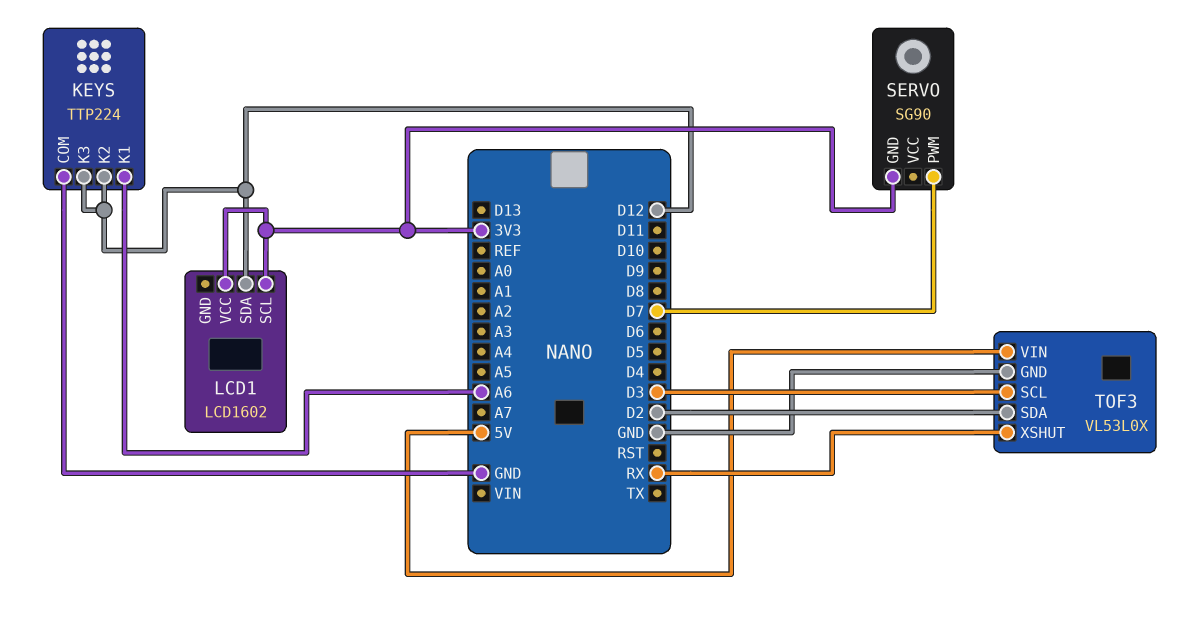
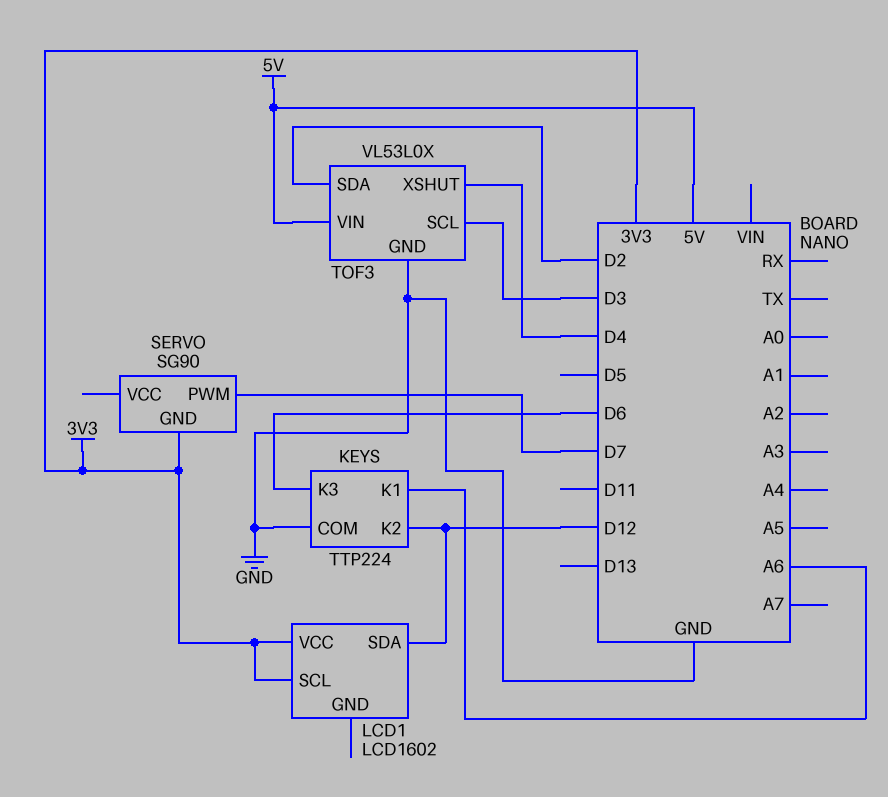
KEYS pin K3: D12 -> D6
TOF3 pin XSHUT: RX -> D4

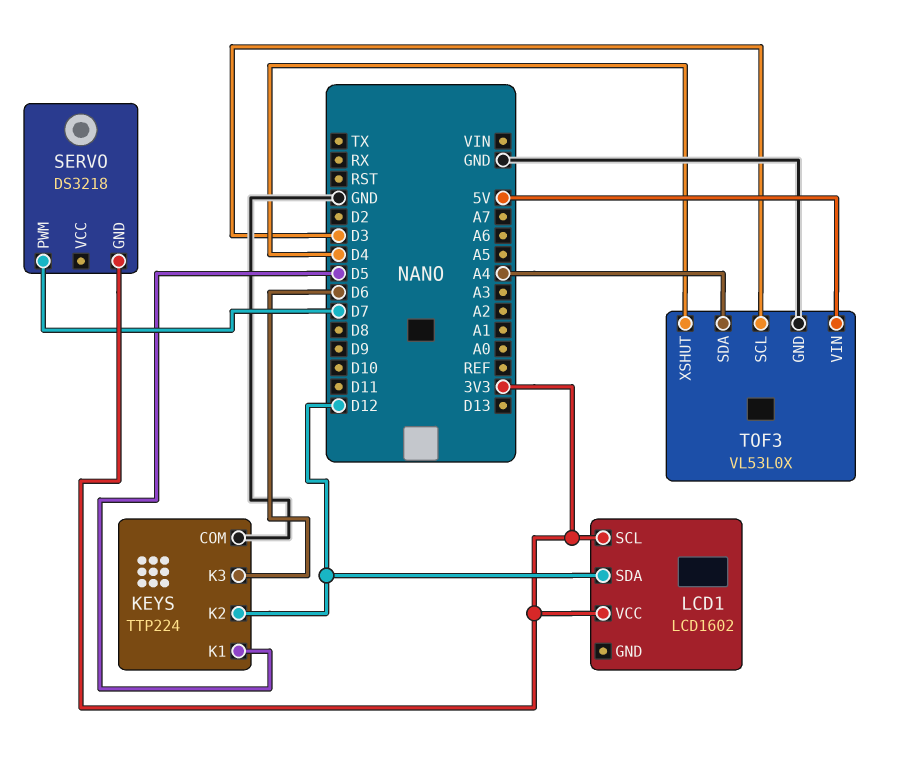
KEYS pin K1: A6 -> D5
SERVO: SG90 -> DS3218
TOF3 pin SDA: D2 -> A4

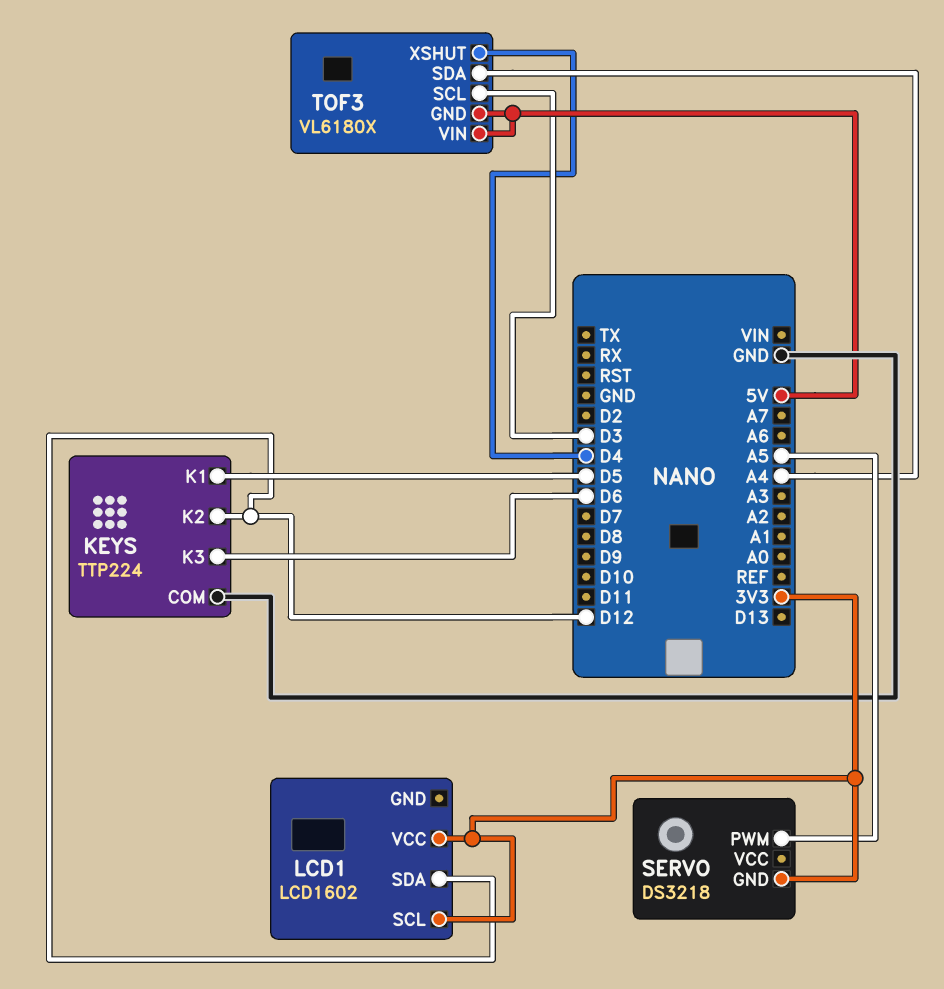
SERVO pin PWM: D7 -> A5
TOF3: VL53L0X -> VL6180X
TOF3 pin GND: GND -> 5V

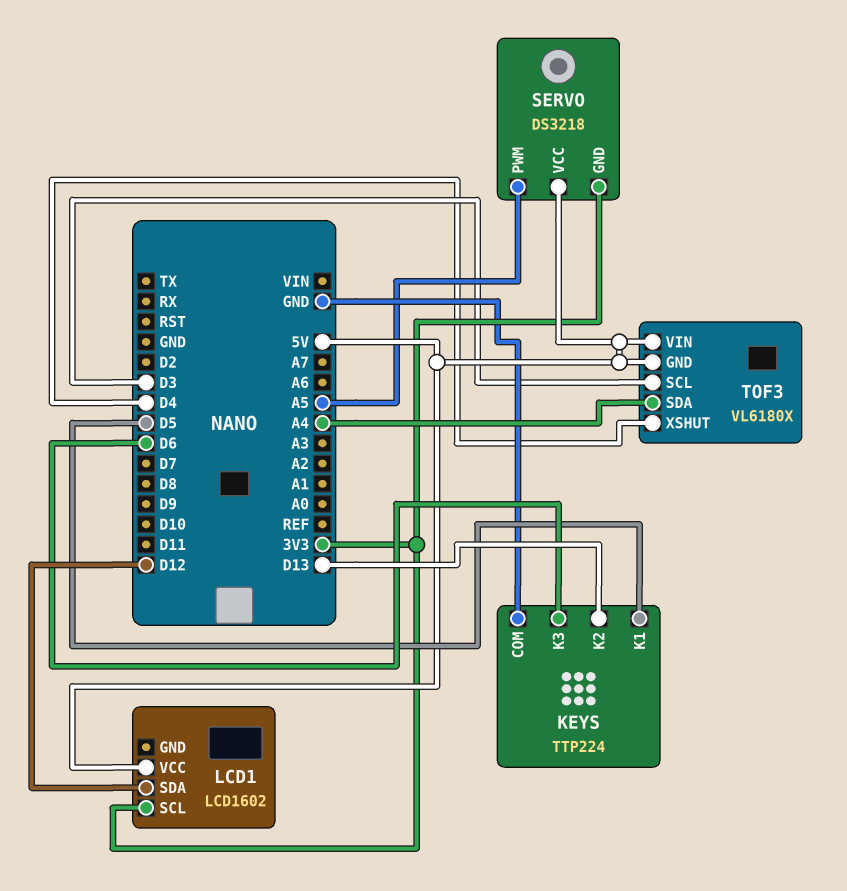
KEYS pin K2: D12 -> D13
LCD1 pin VCC: 3V3 -> 5V
SERVO pin VCC: none -> 5V

